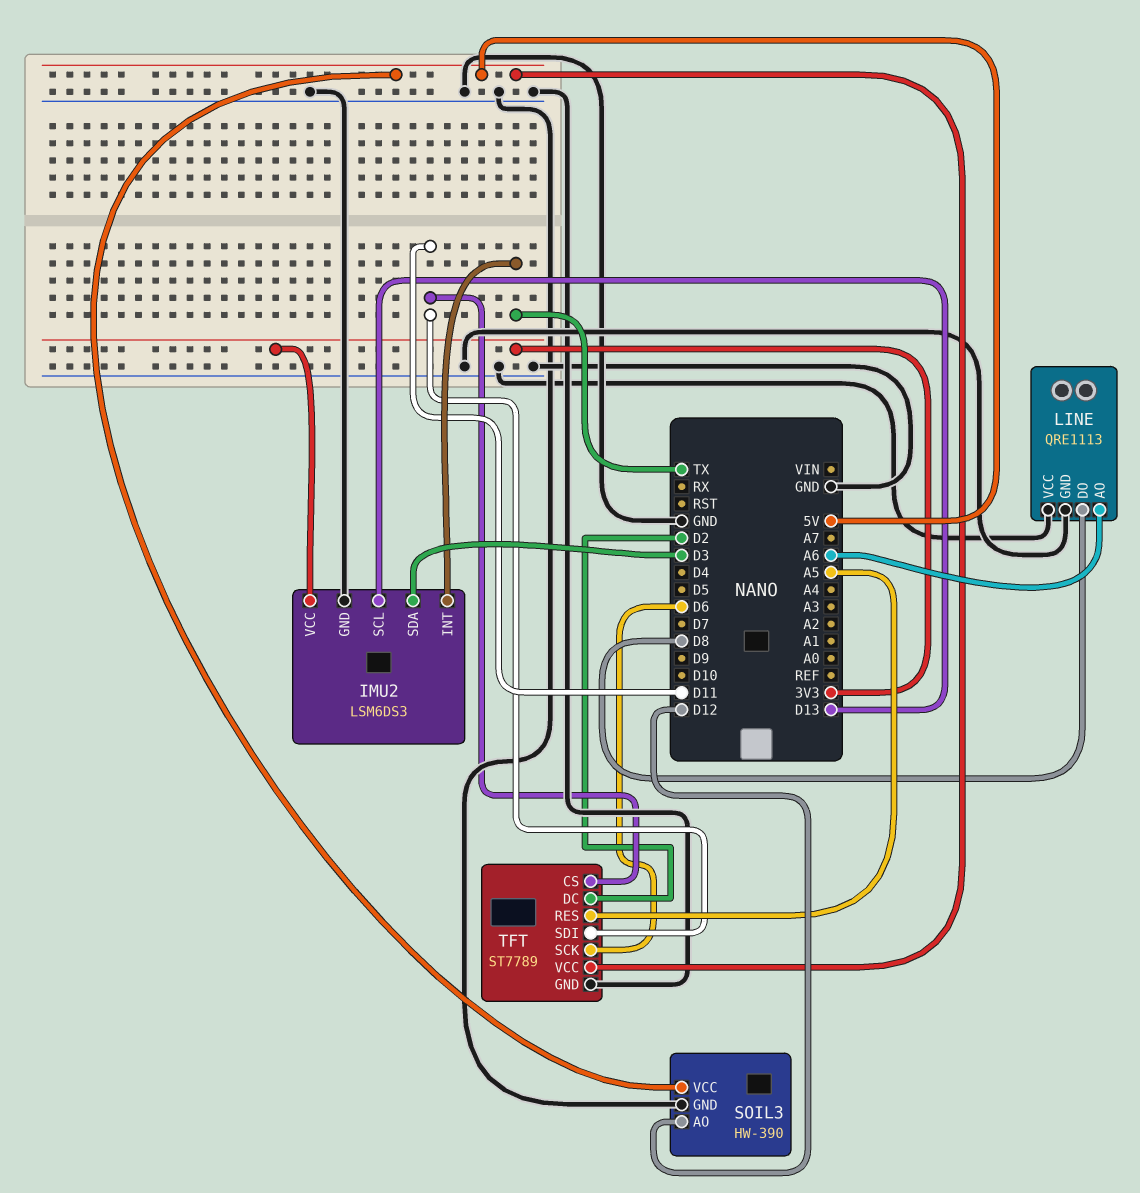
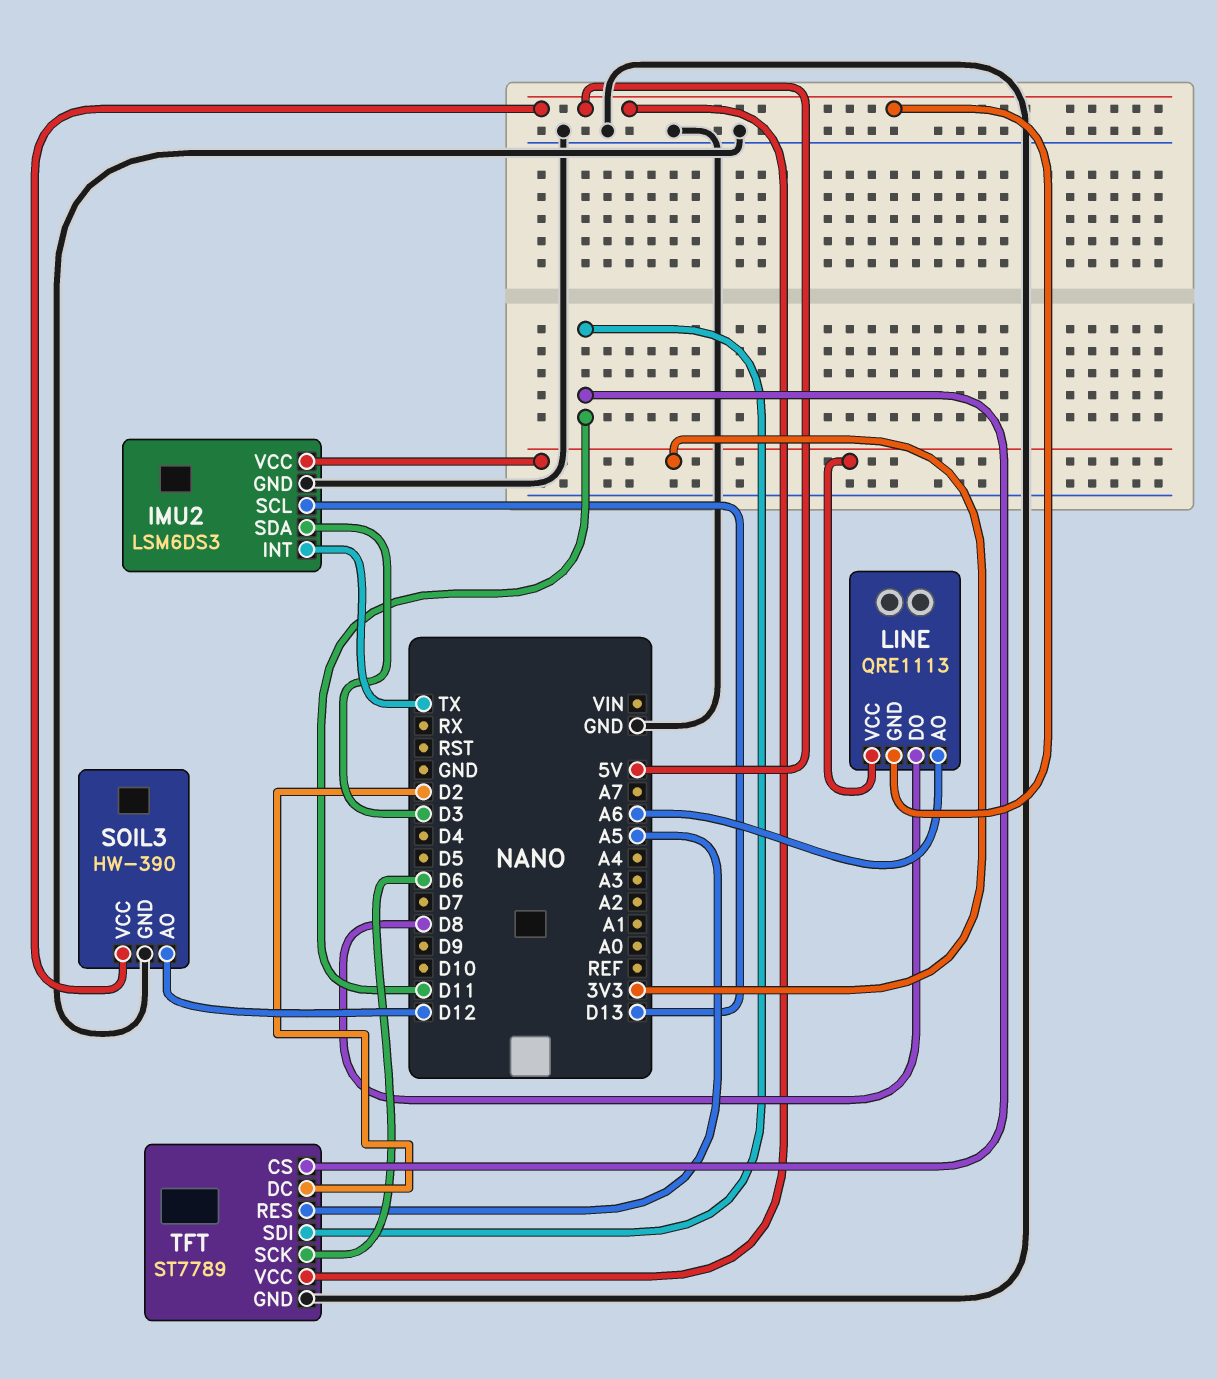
LINE pin GND: GND -> 5V
LINE pin VCC: GND -> 3V3

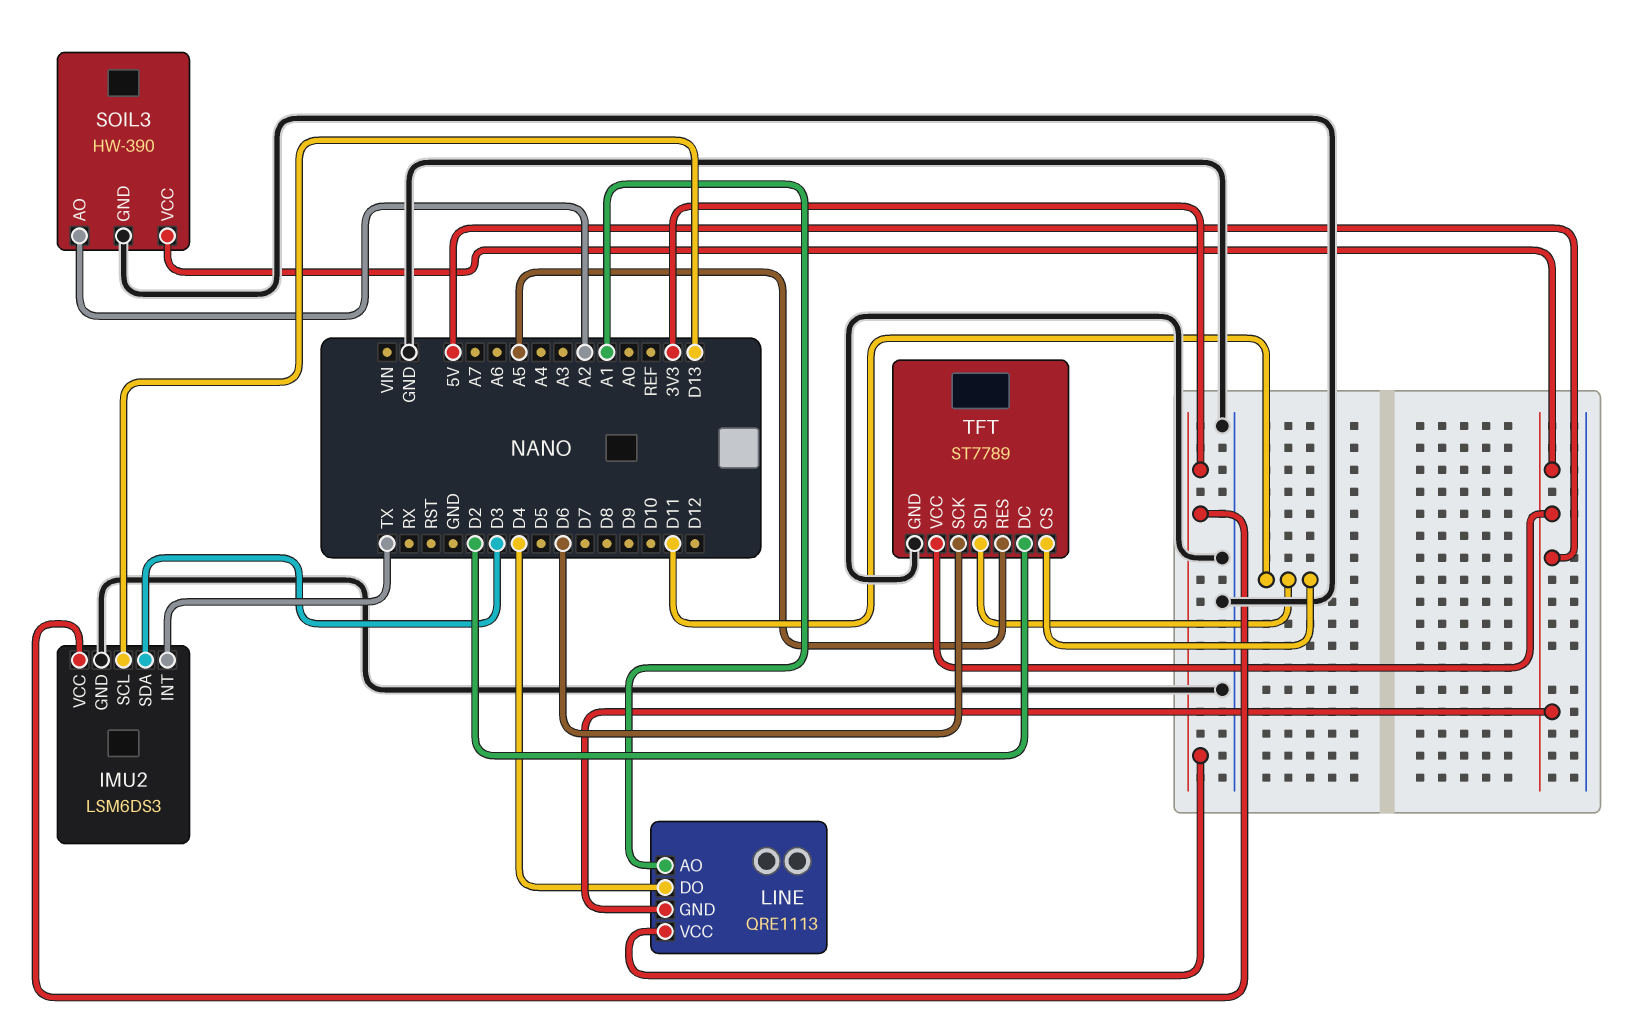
LINE pin AO: A6 -> A1
LINE pin DO: D8 -> D4
SOIL3 pin AO: D12 -> A2

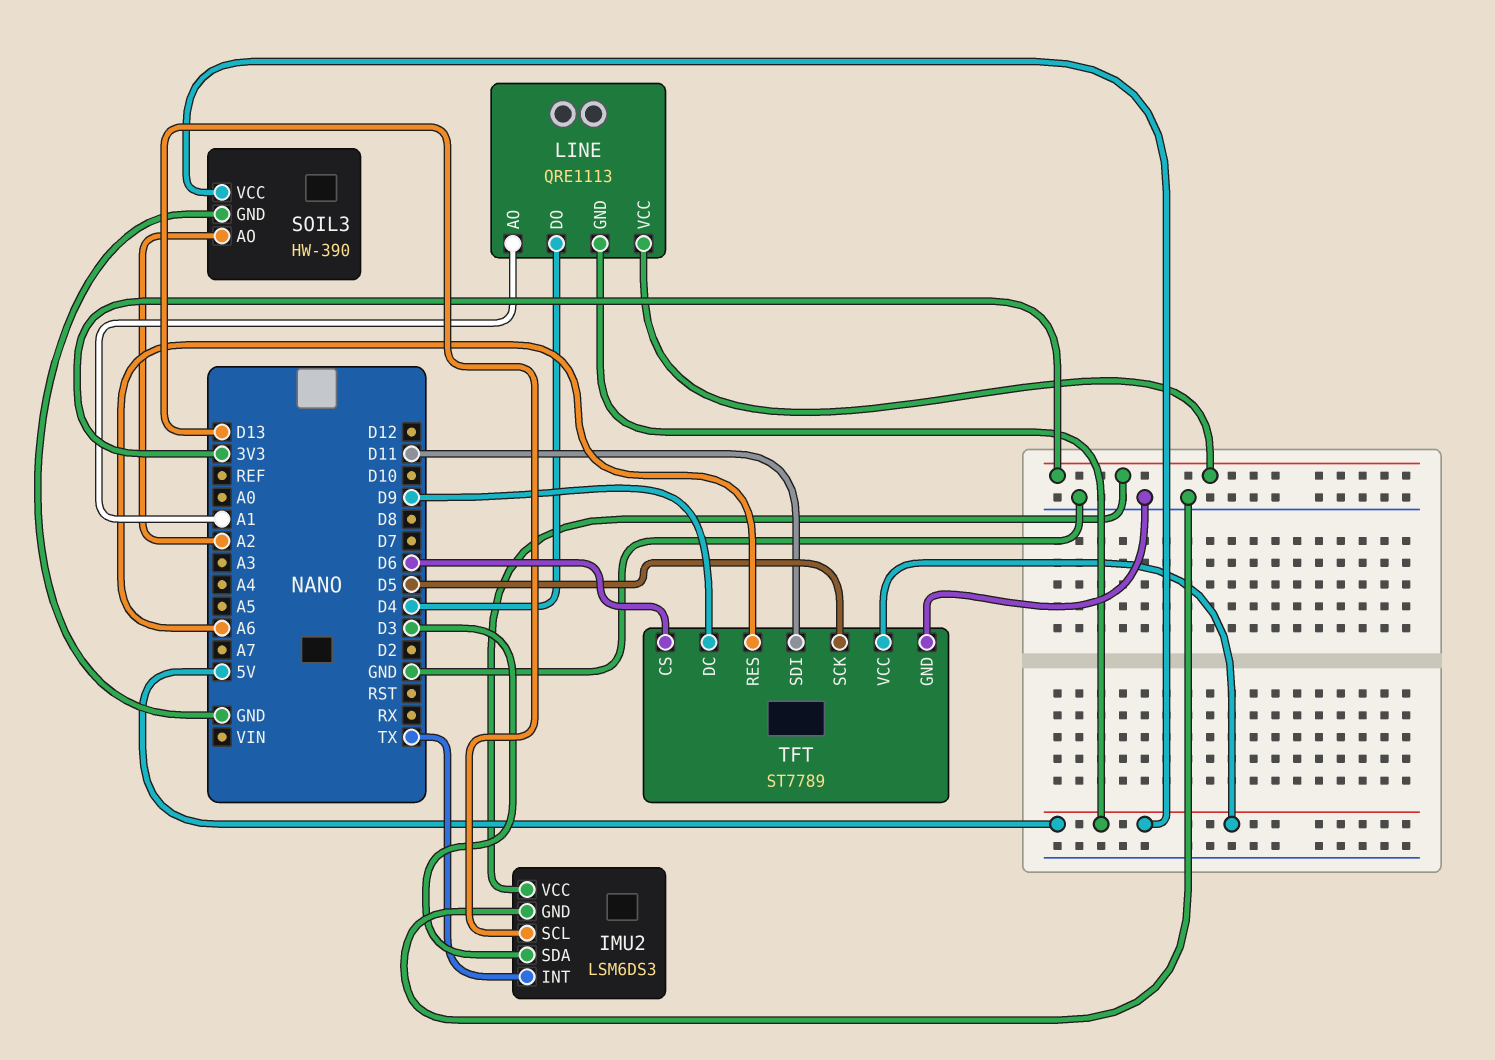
TFT pin CS: D11 -> D6
TFT pin DC: D2 -> D9
TFT pin RES: A5 -> A6
TFT pin SCK: D6 -> D5

